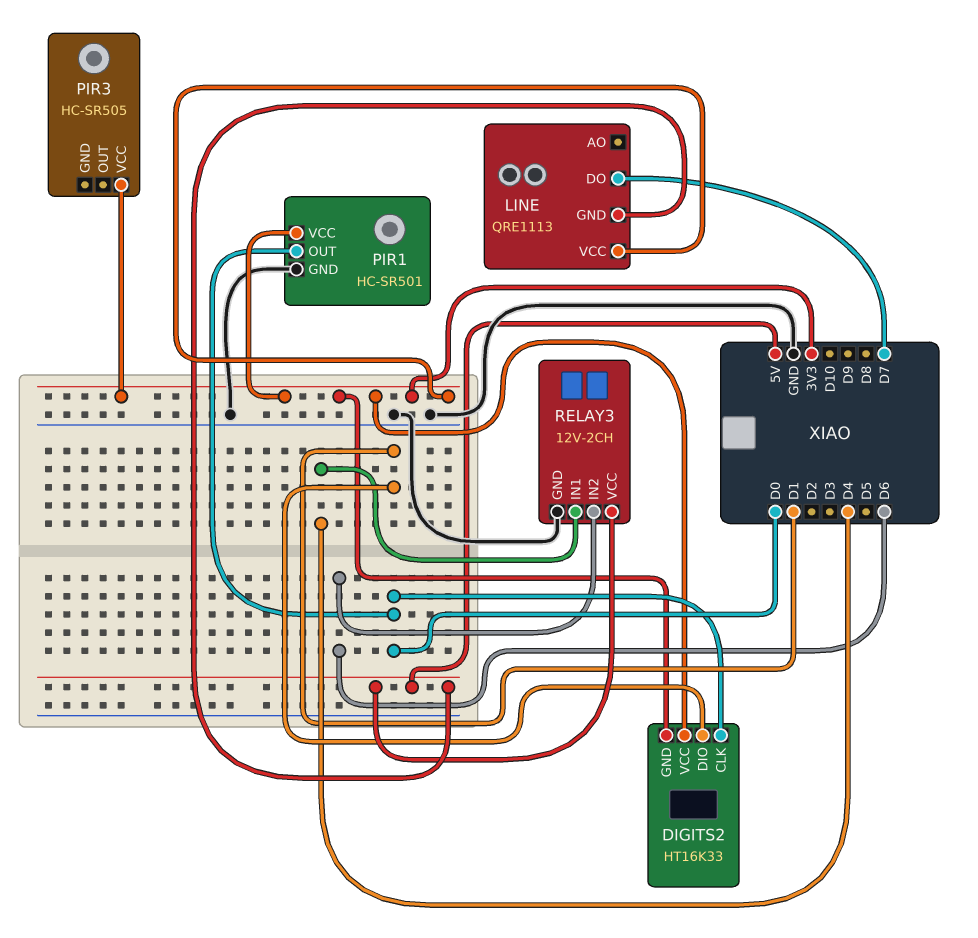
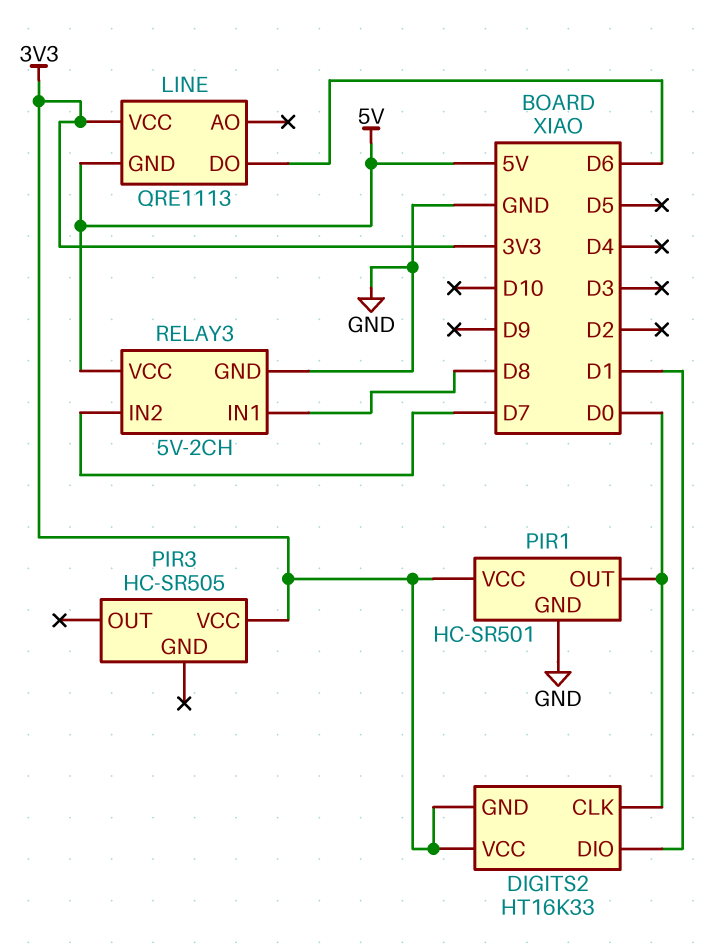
LINE pin DO: D7 -> D6
RELAY3: 12V-2CH -> 5V-2CH
RELAY3 pin IN1: D4 -> D8
RELAY3 pin IN2: D6 -> D7

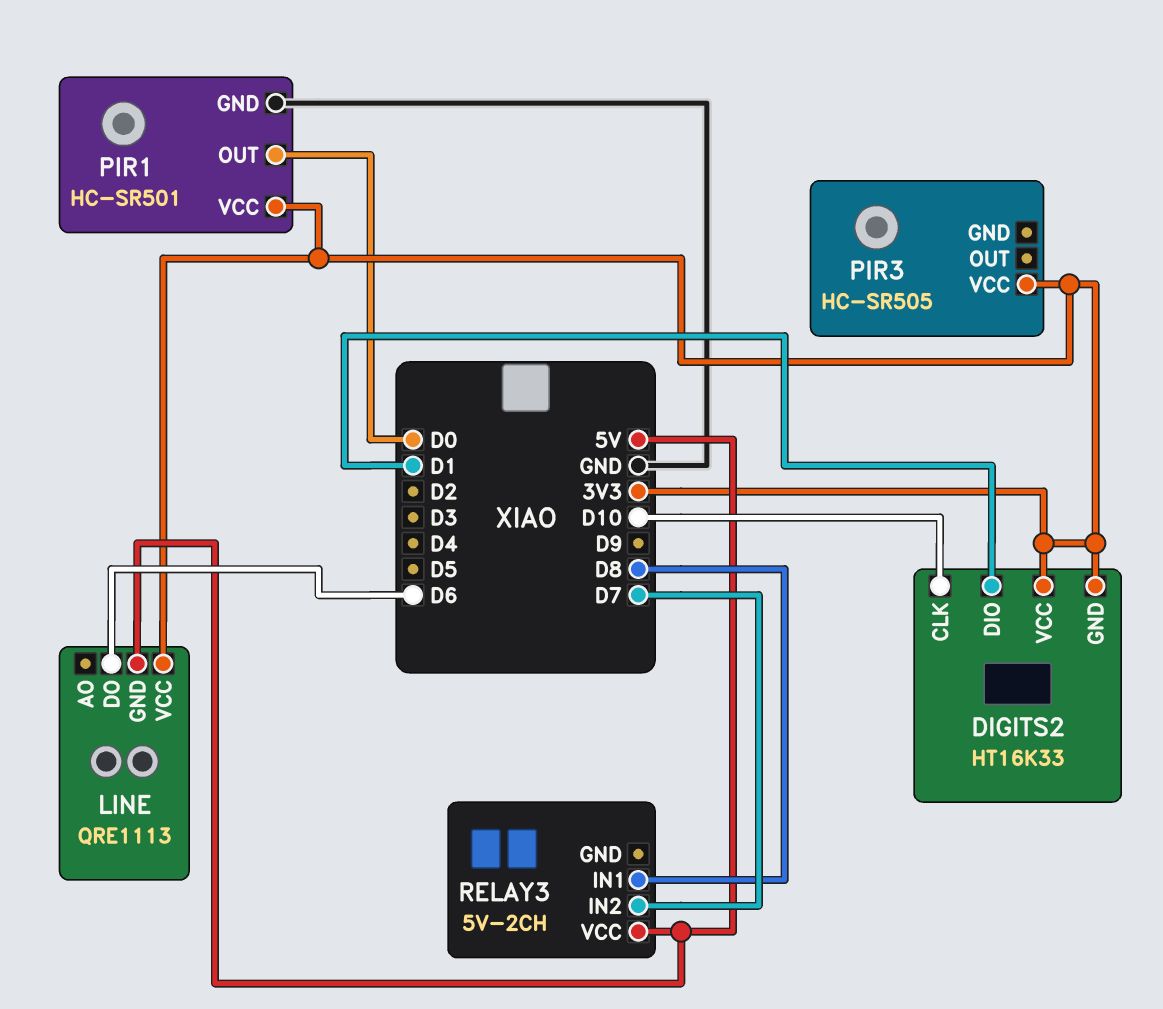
DIGITS2 pin CLK: D0 -> D10
RELAY3 pin GND: GND -> none

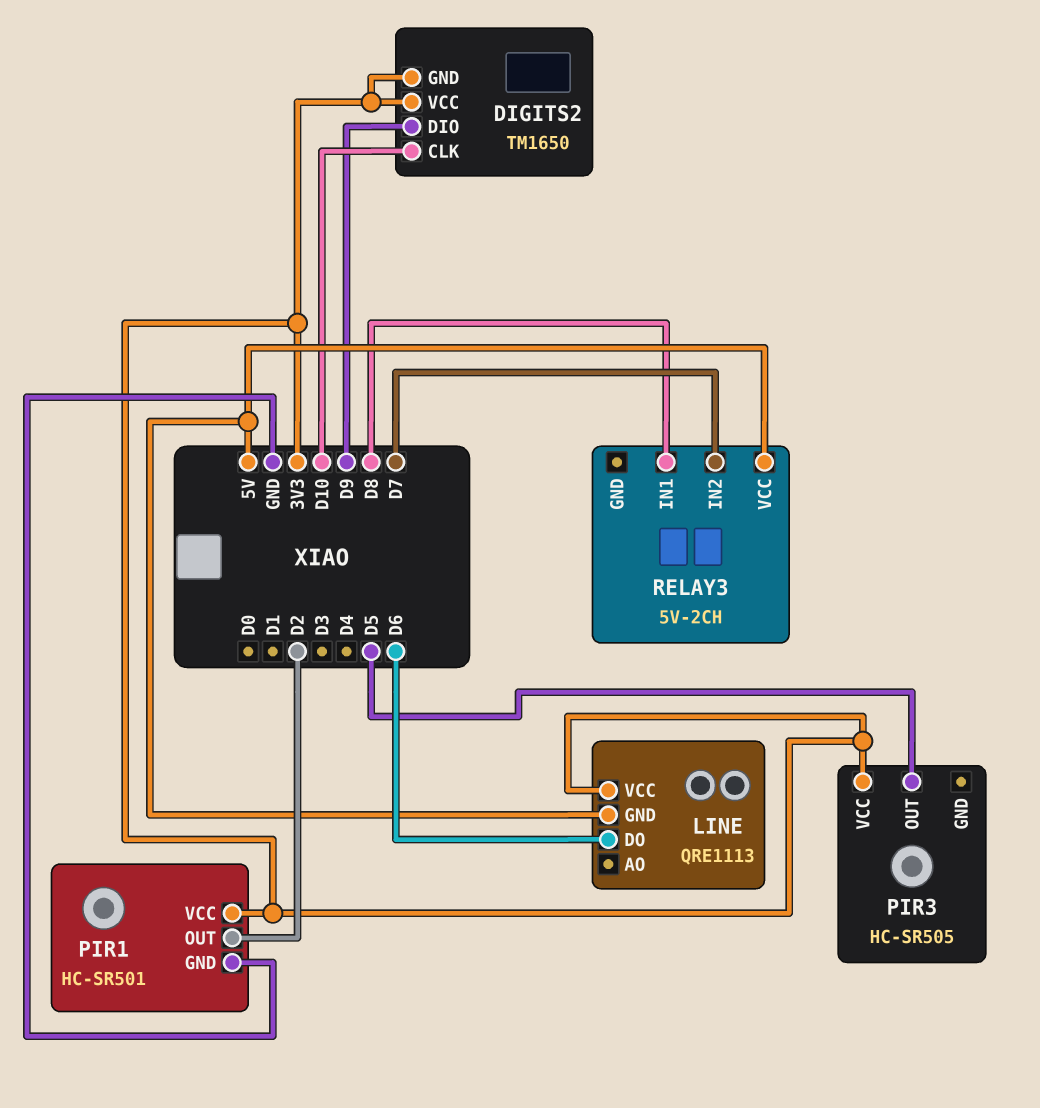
DIGITS2: HT16K33 -> TM1650
DIGITS2 pin DIO: D1 -> D9
PIR1 pin OUT: D0 -> D2
PIR3 pin OUT: none -> D5

